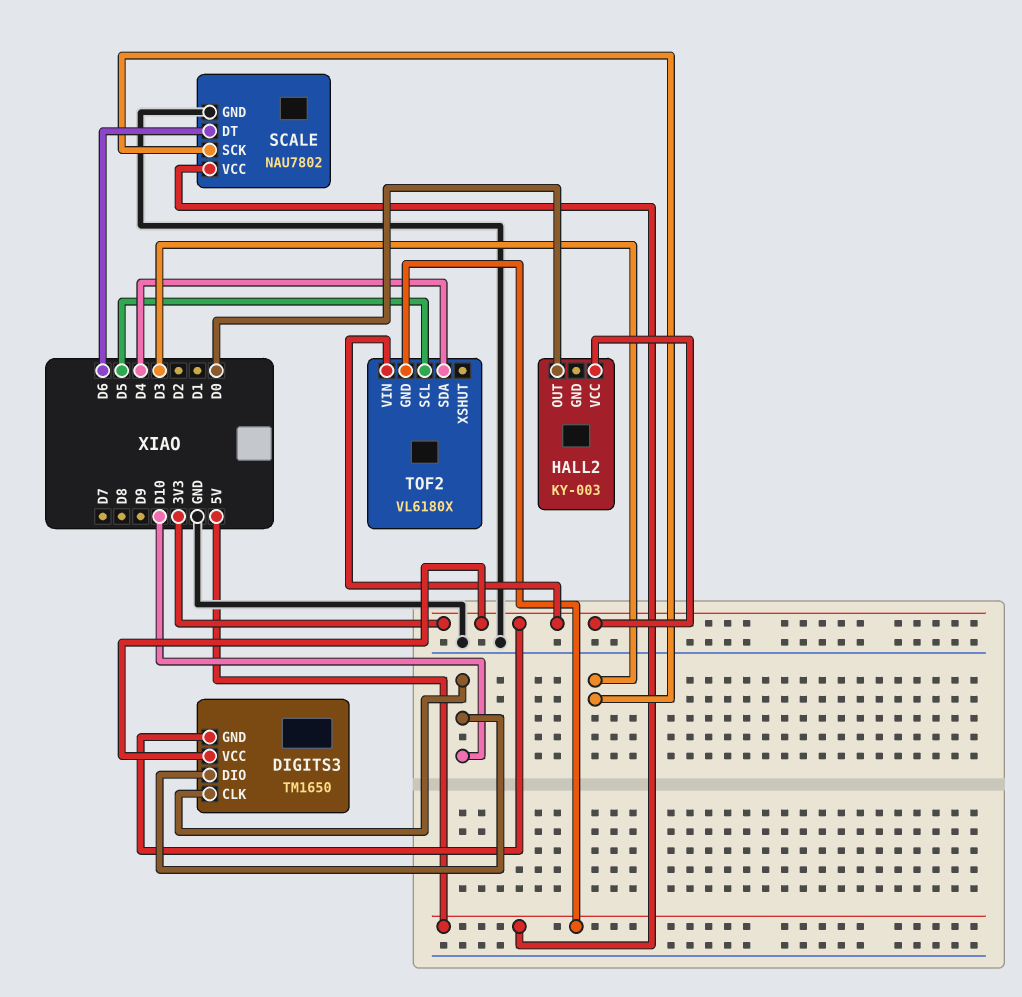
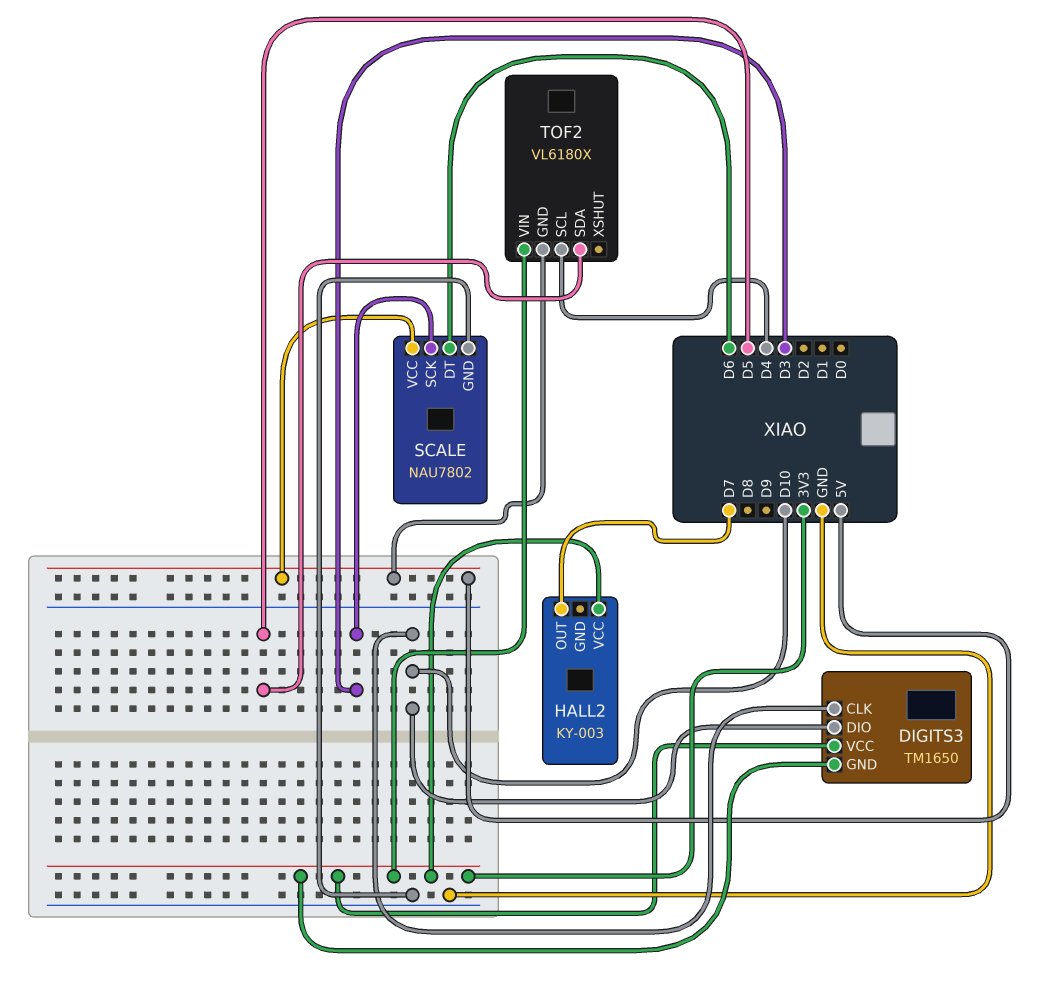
HALL2 pin OUT: D0 -> D7
TOF2 pin SCL: D5 -> D4
TOF2 pin SDA: D4 -> D5

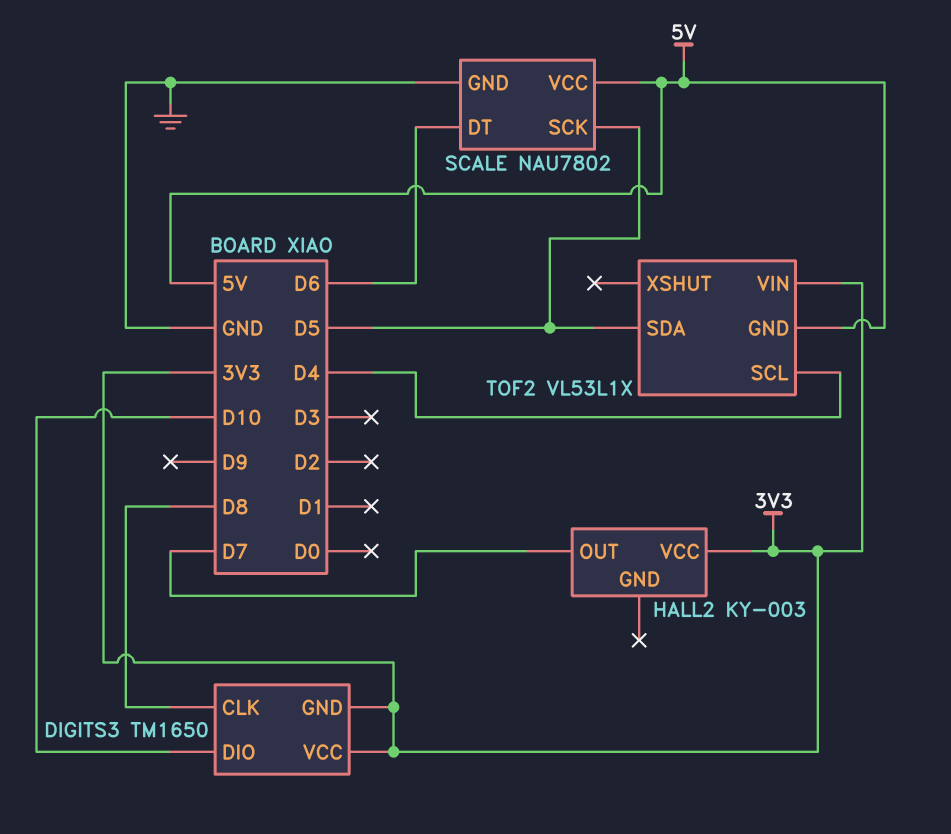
DIGITS3 pin CLK: D10 -> D8
SCALE pin SCK: D3 -> D5
TOF2: VL6180X -> VL53L1X

